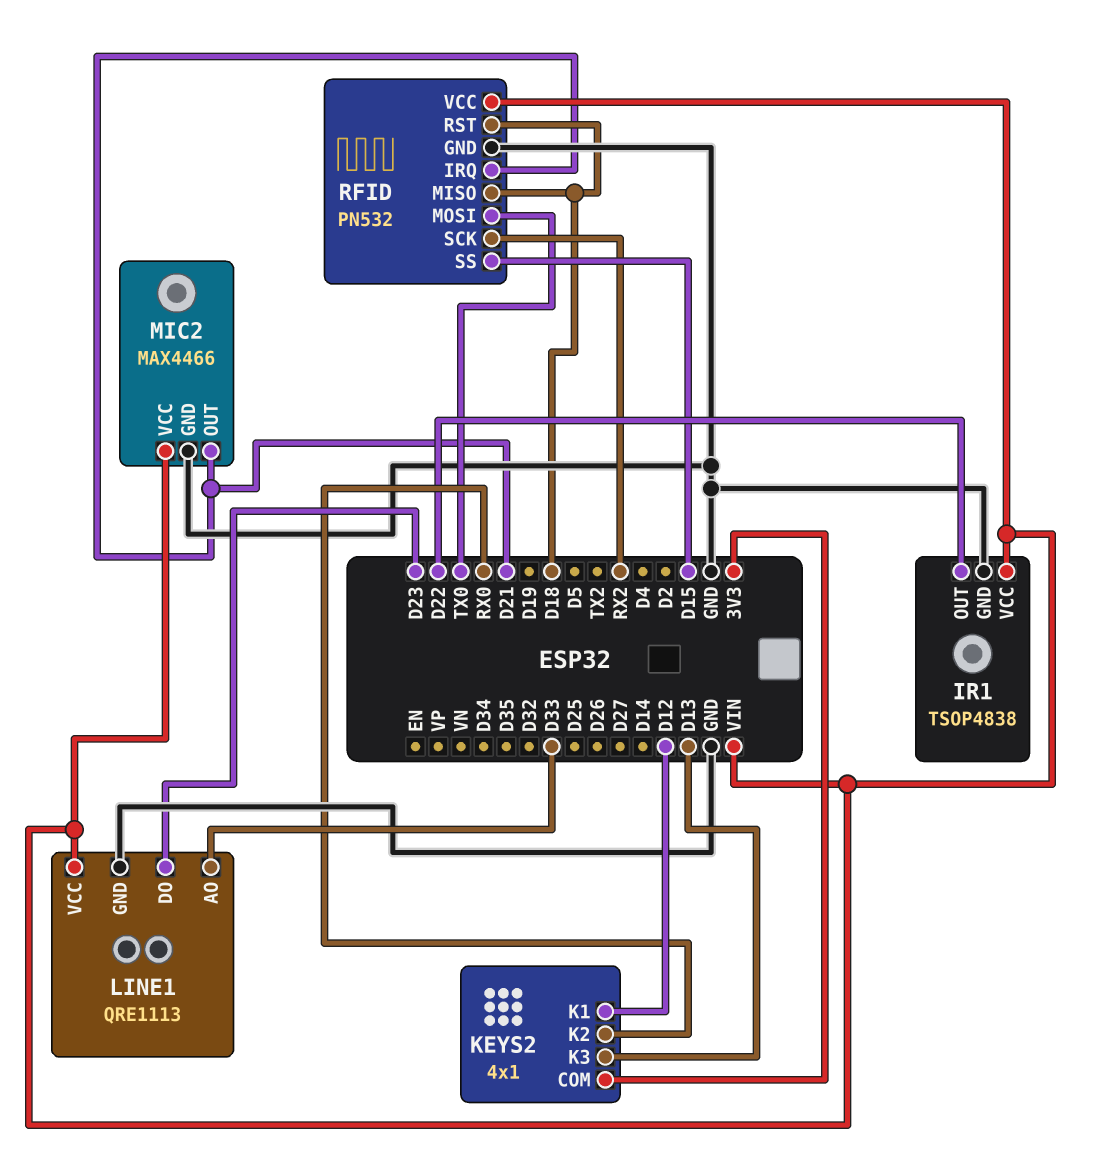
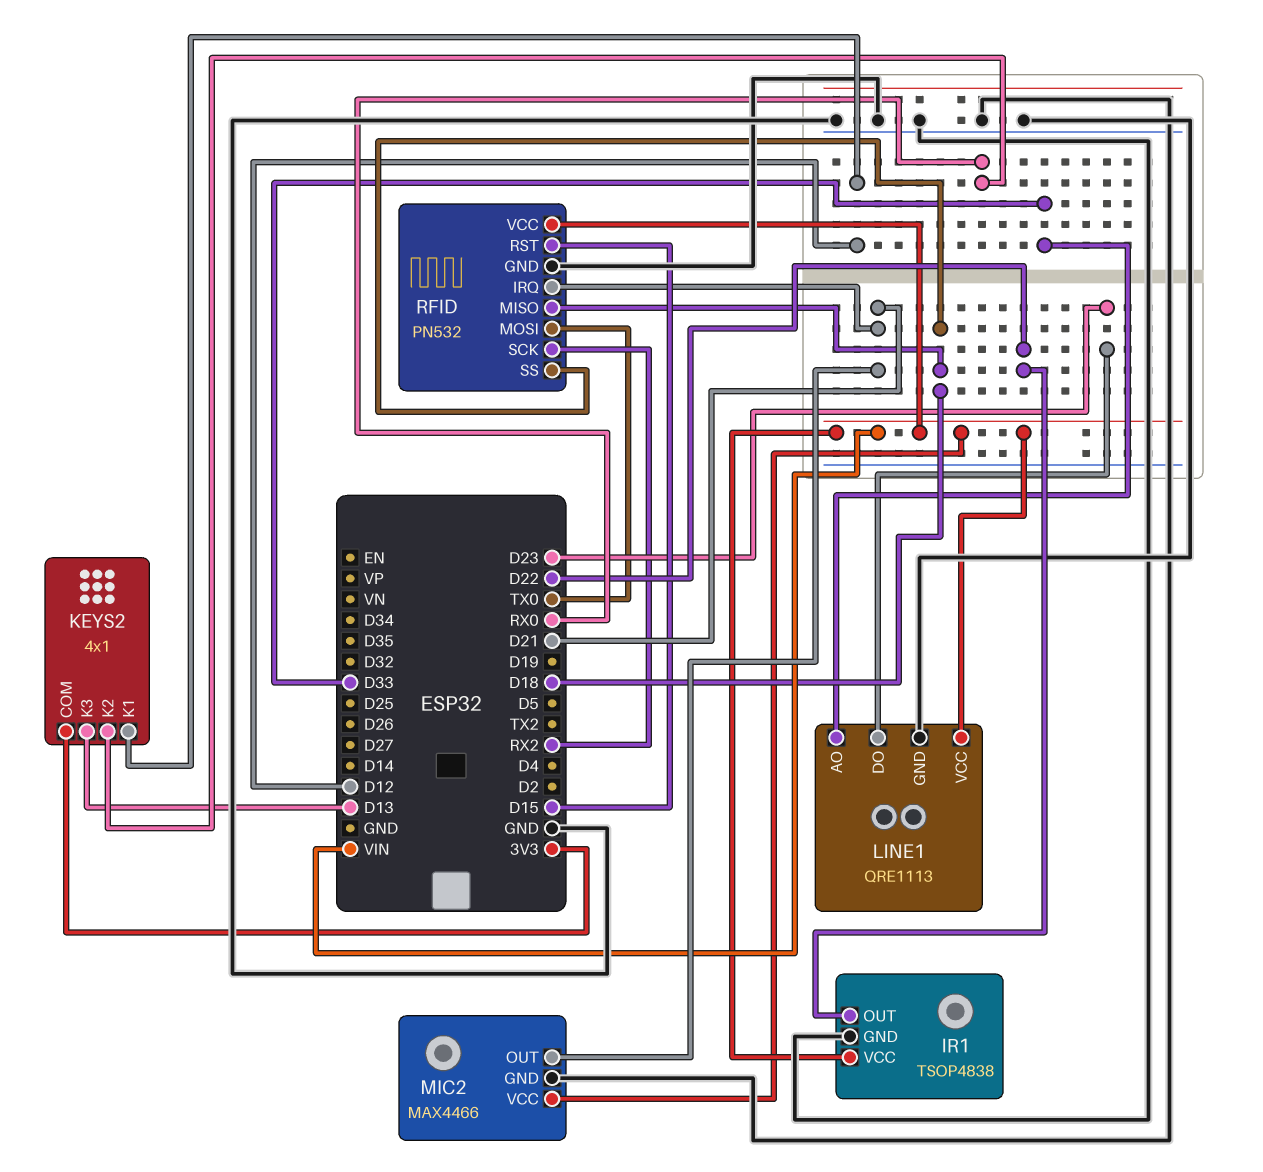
RFID pin RST: D18 -> D15
RFID pin SS: D15 -> D18

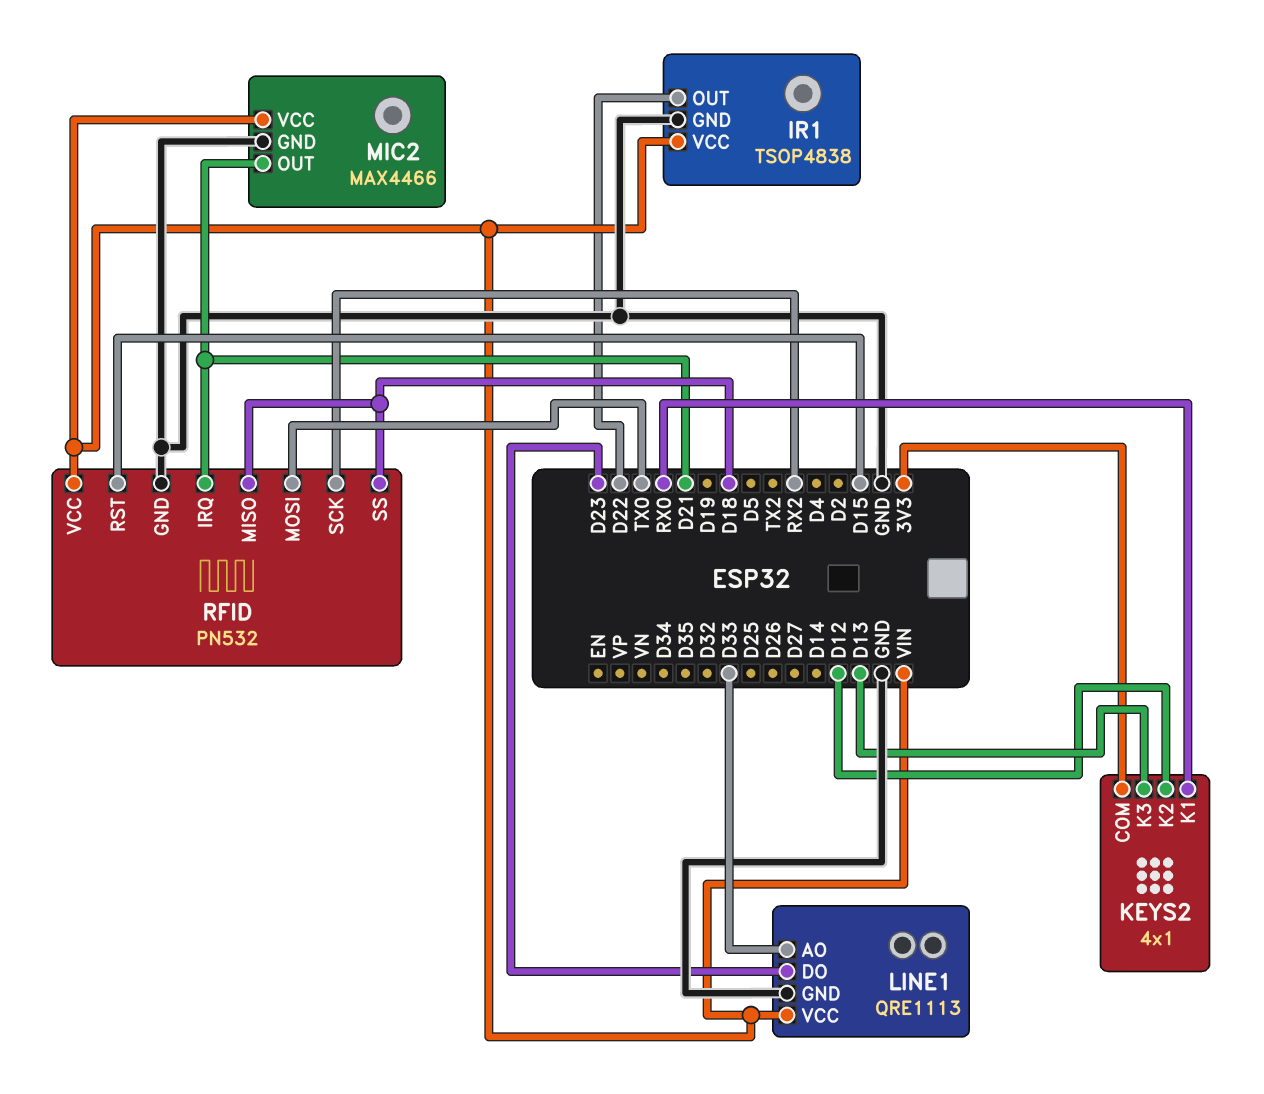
KEYS2 pin K1: D12 -> RX0
KEYS2 pin K2: RX0 -> D12

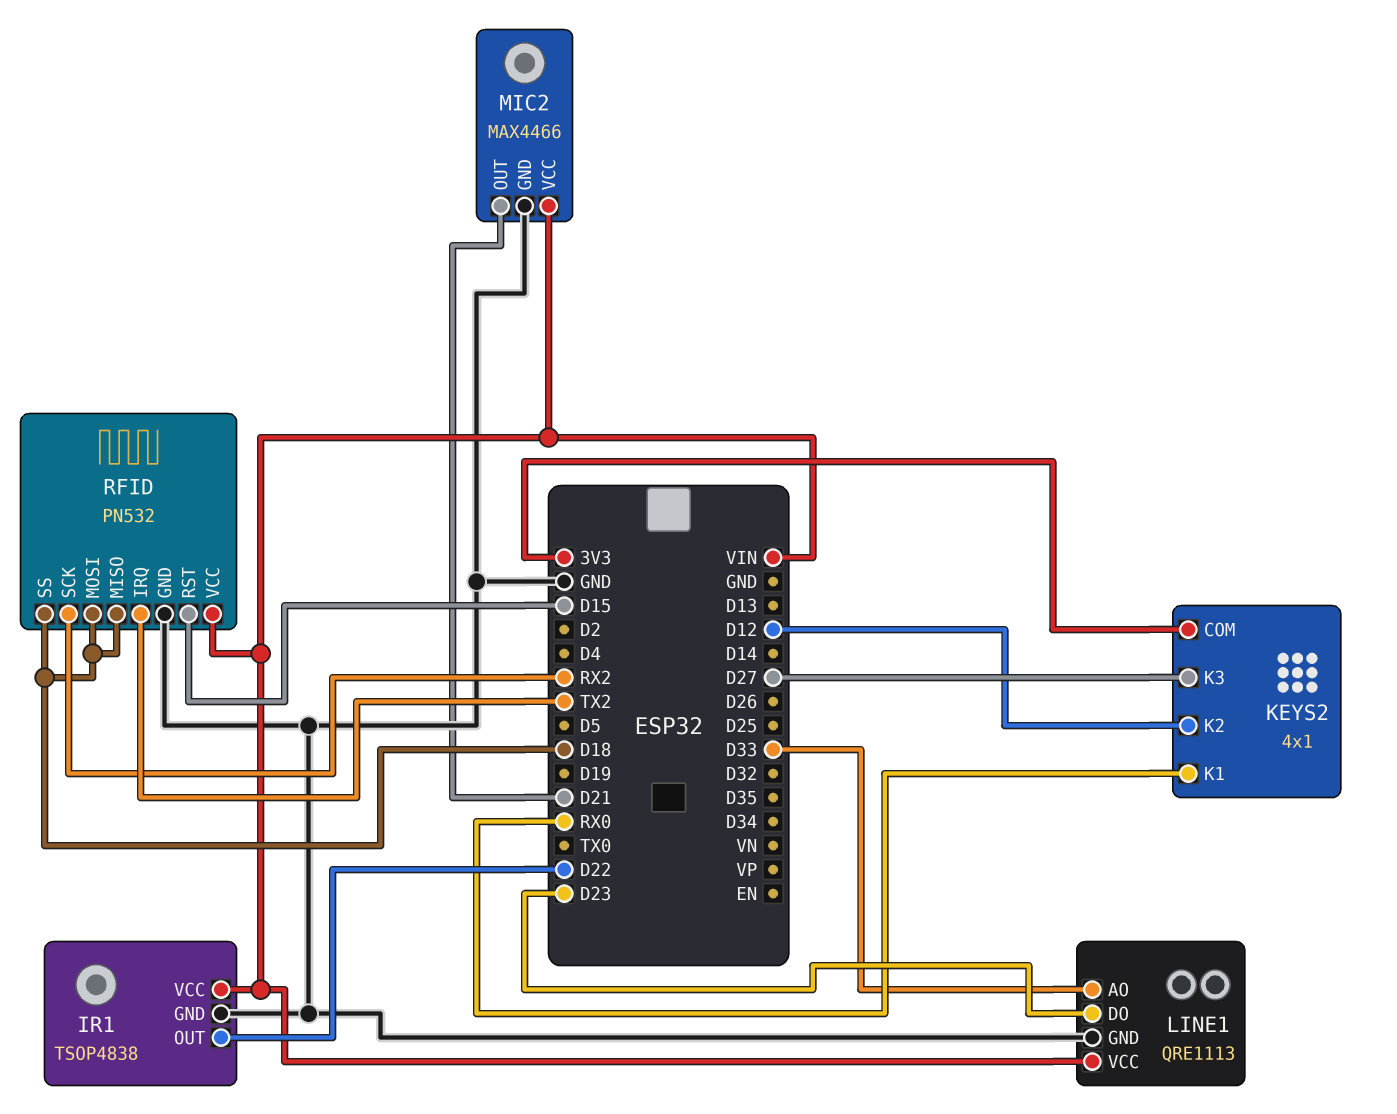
KEYS2 pin K3: D13 -> D27
RFID pin IRQ: D21 -> TX2
RFID pin MOSI: TX0 -> D18

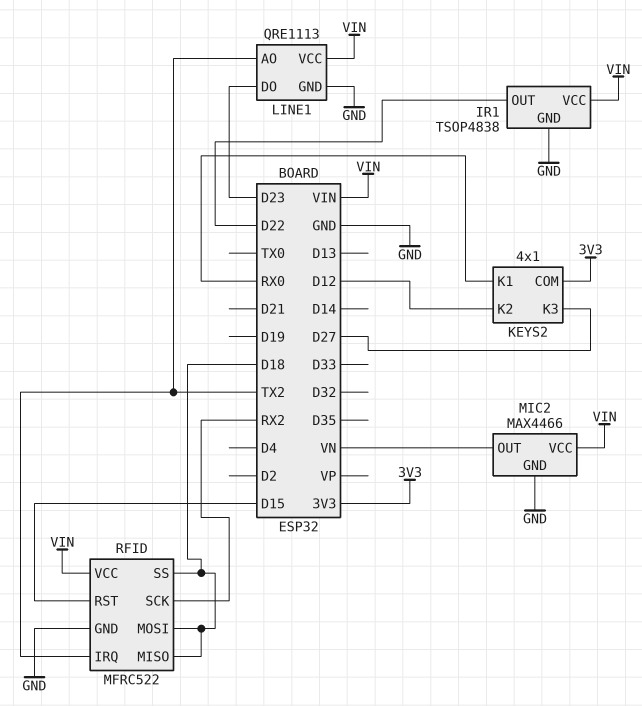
LINE1 pin AO: D33 -> TX2
MIC2 pin OUT: D21 -> VN
RFID: PN532 -> MFRC522

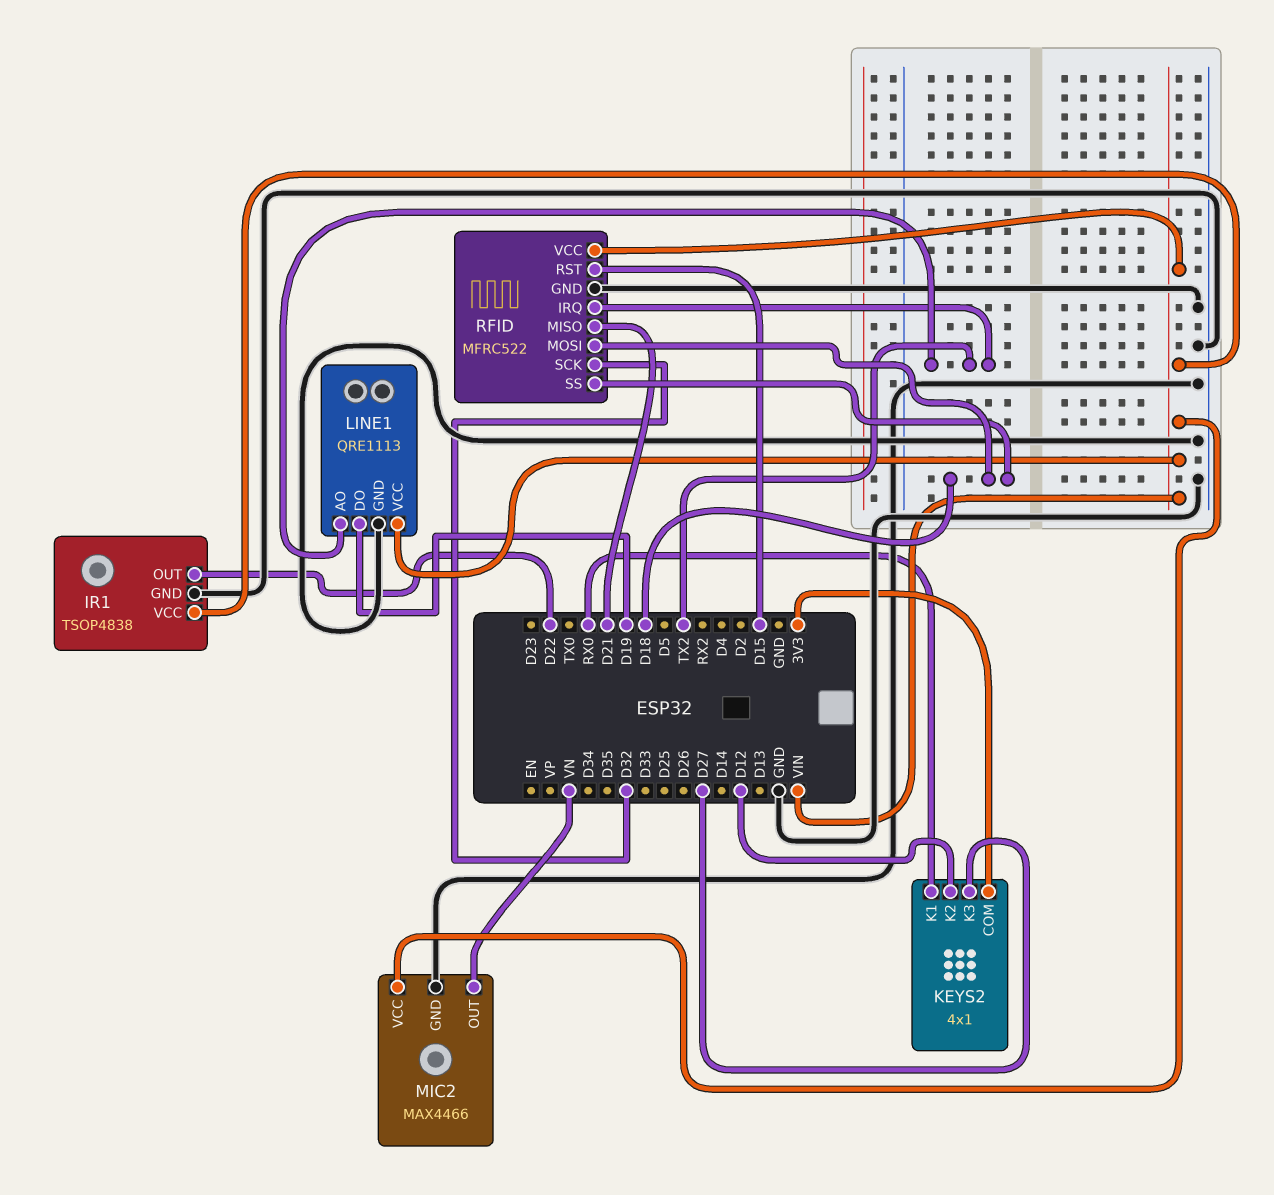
LINE1 pin DO: D23 -> D19
RFID pin MISO: D18 -> D21
RFID pin SCK: RX2 -> D32

